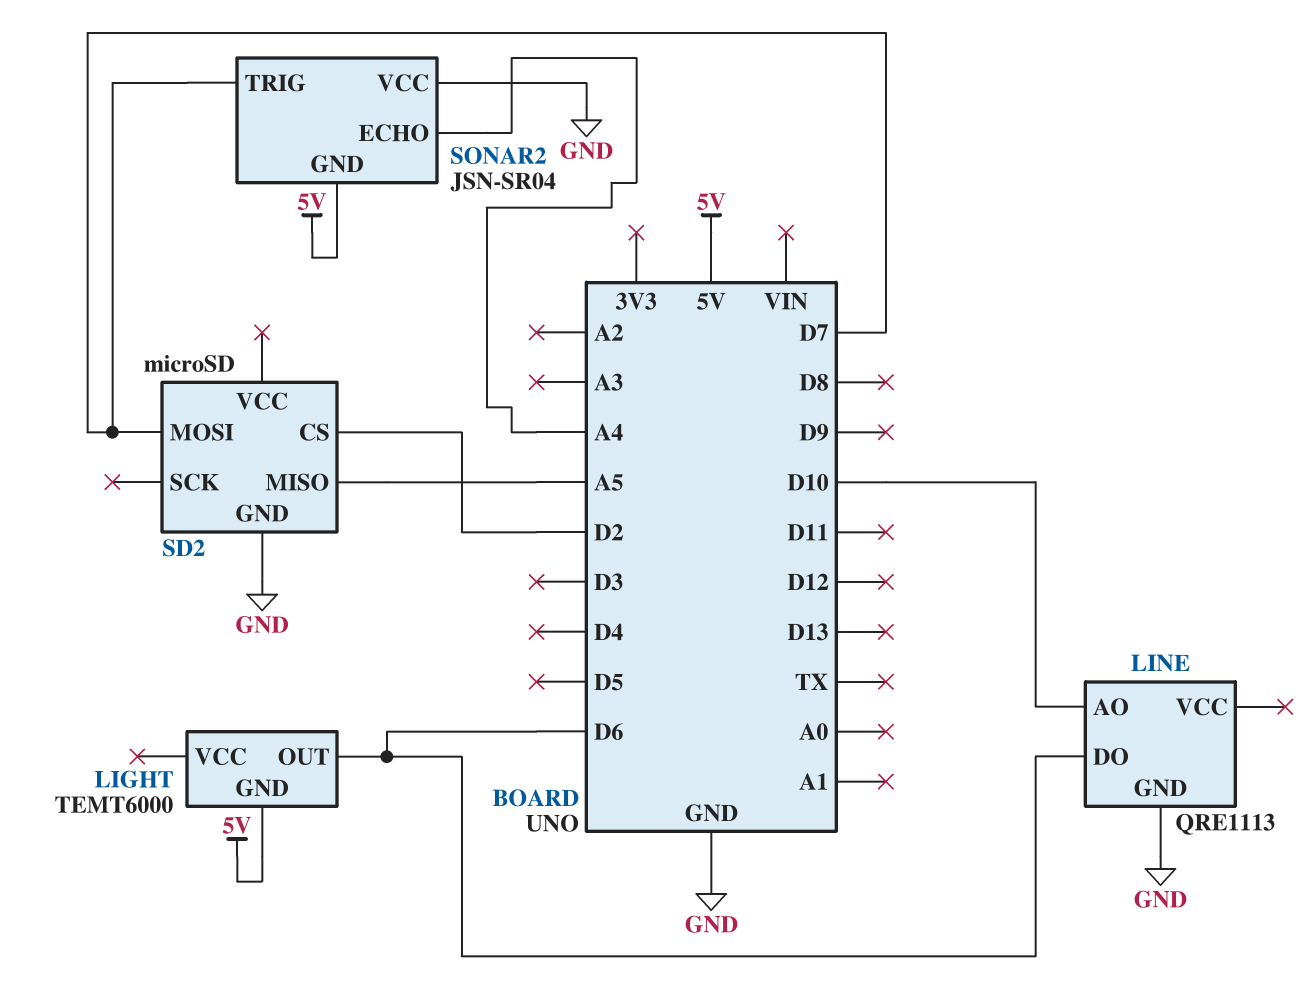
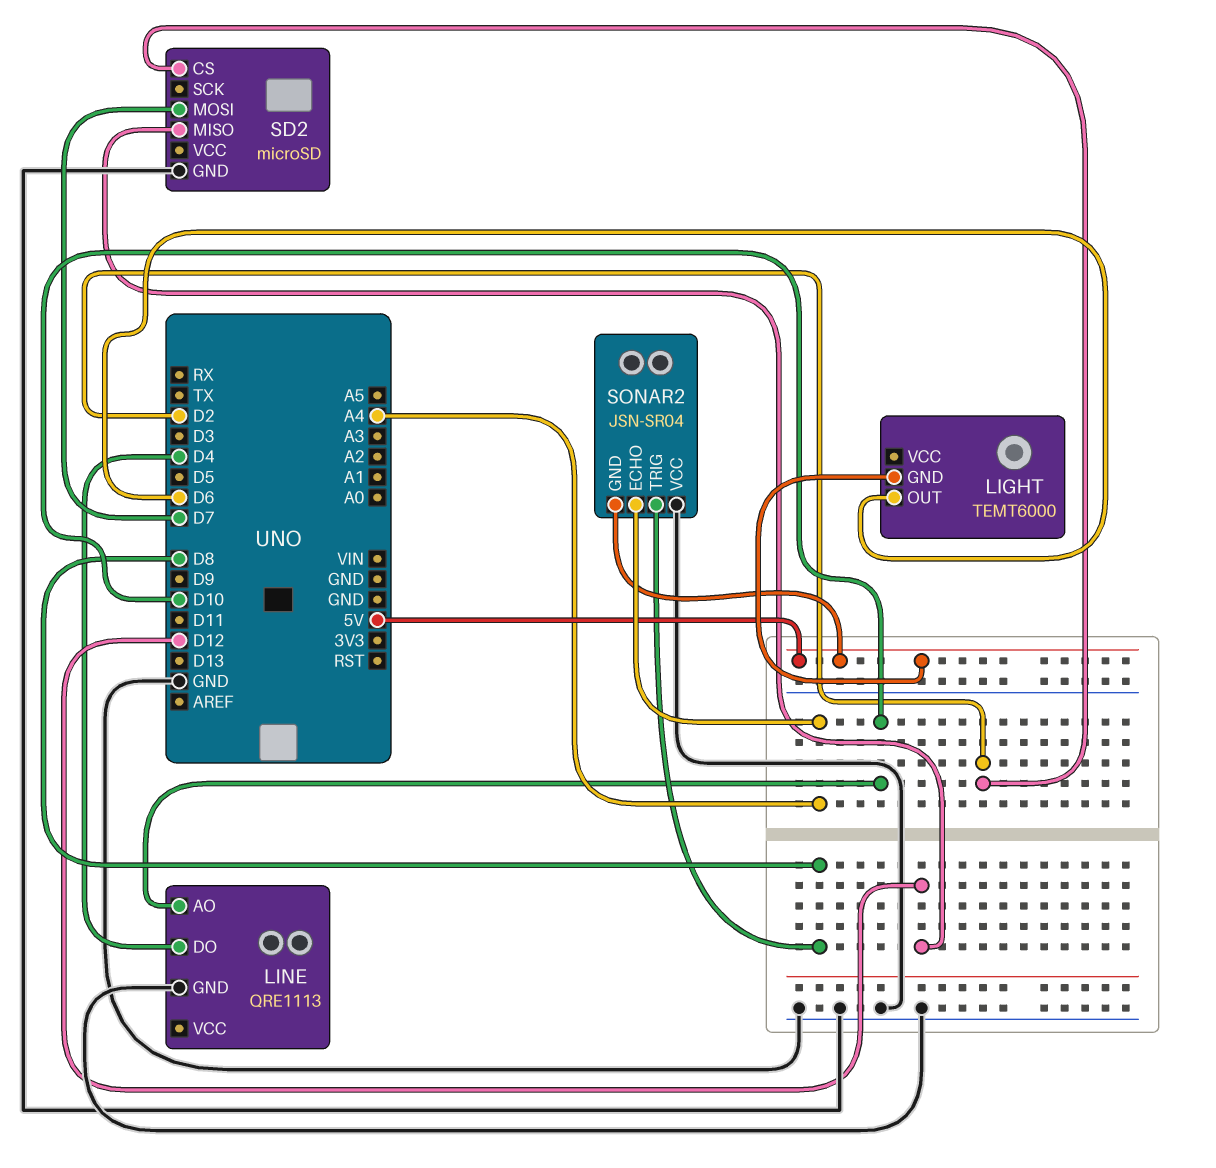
LINE pin DO: D6 -> D4
SD2 pin MISO: A5 -> D12
SONAR2 pin TRIG: D7 -> D8

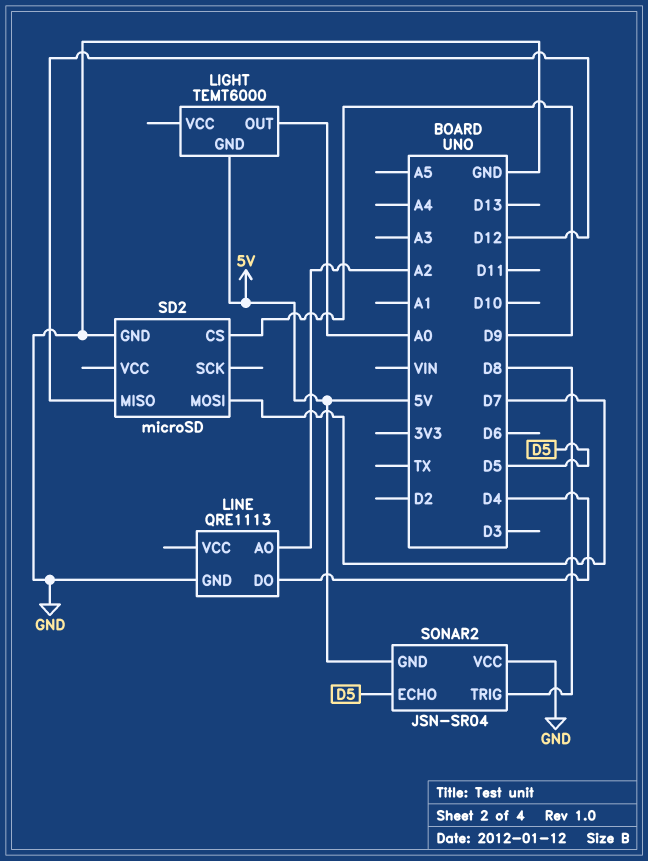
LIGHT pin OUT: D6 -> A0
LINE pin AO: D10 -> A2
SD2 pin CS: D2 -> D9
SONAR2 pin ECHO: A4 -> D5

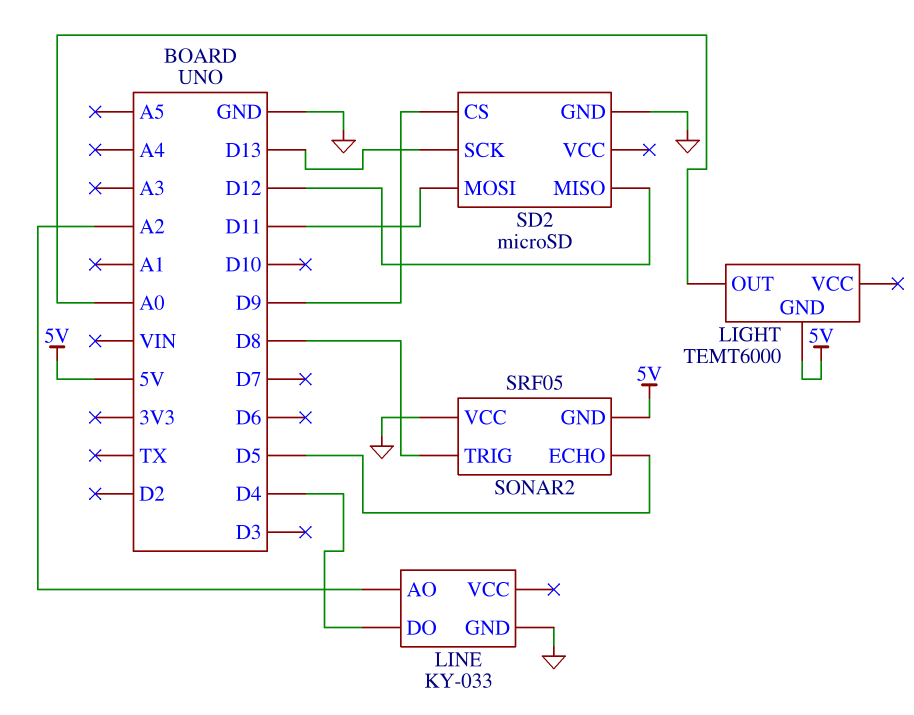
LINE: QRE1113 -> KY-033
SD2 pin MOSI: D7 -> D11
SD2 pin SCK: none -> D13
SONAR2: JSN-SR04 -> SRF05

